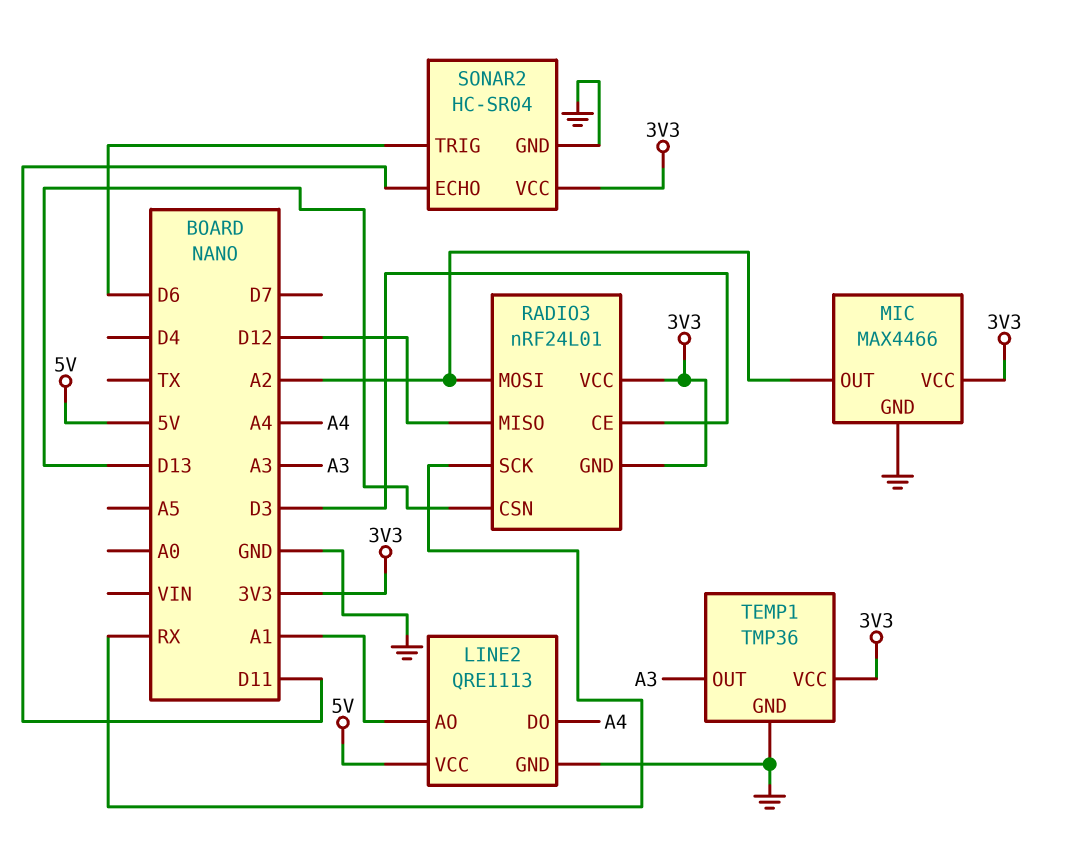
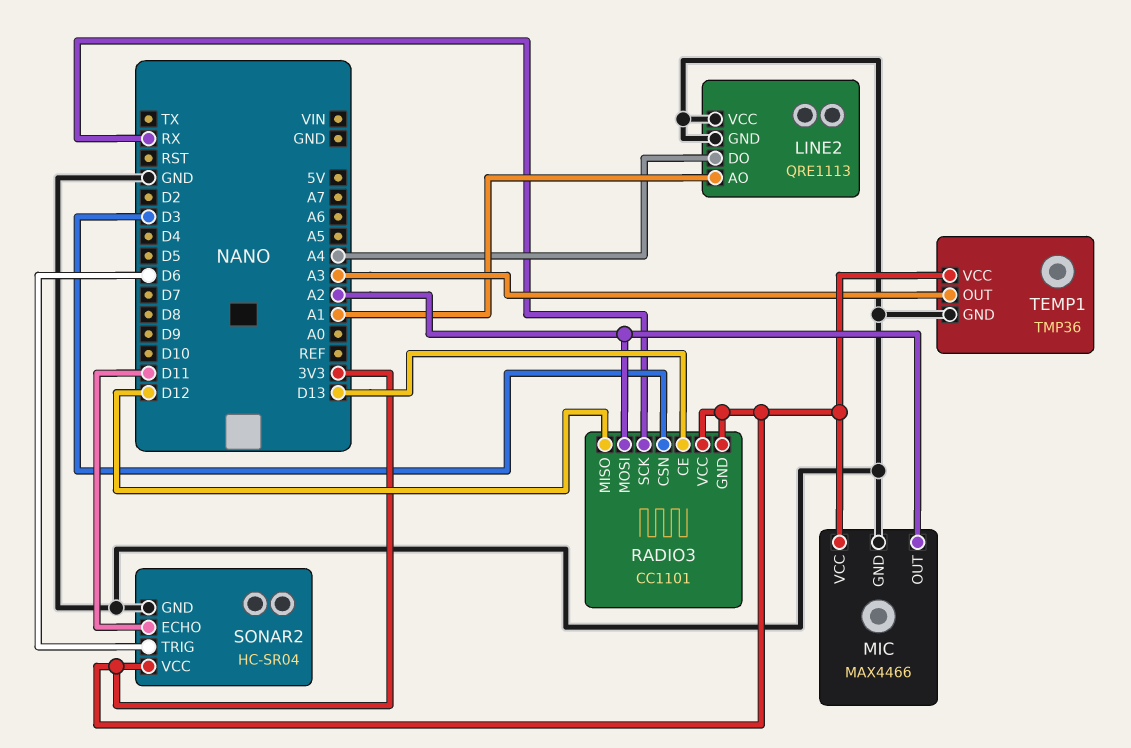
LINE2 pin VCC: 5V -> GND
RADIO3: nRF24L01 -> CC1101
RADIO3 pin CE: D3 -> D13
RADIO3 pin CSN: D13 -> D3

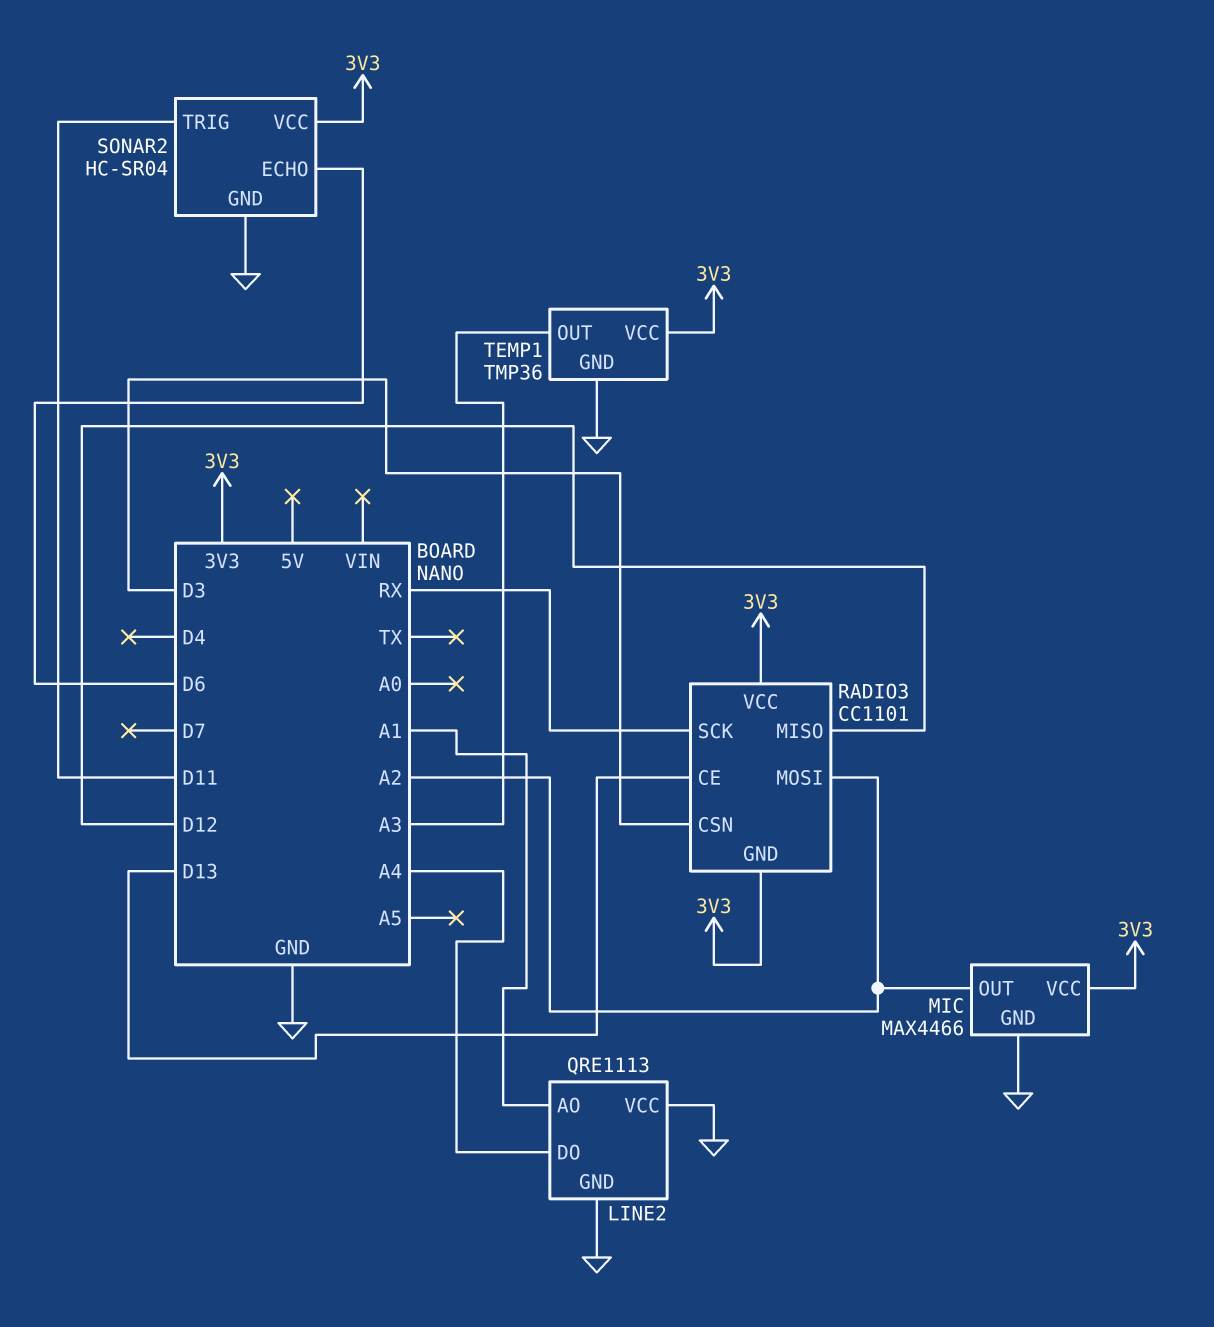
SONAR2 pin ECHO: D11 -> D6
SONAR2 pin TRIG: D6 -> D11

